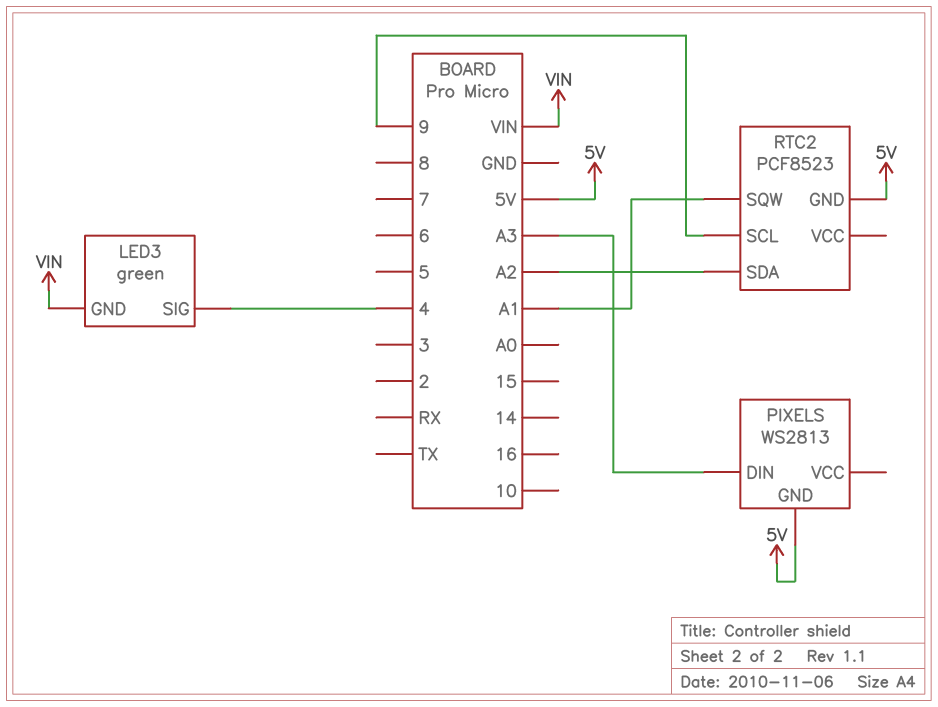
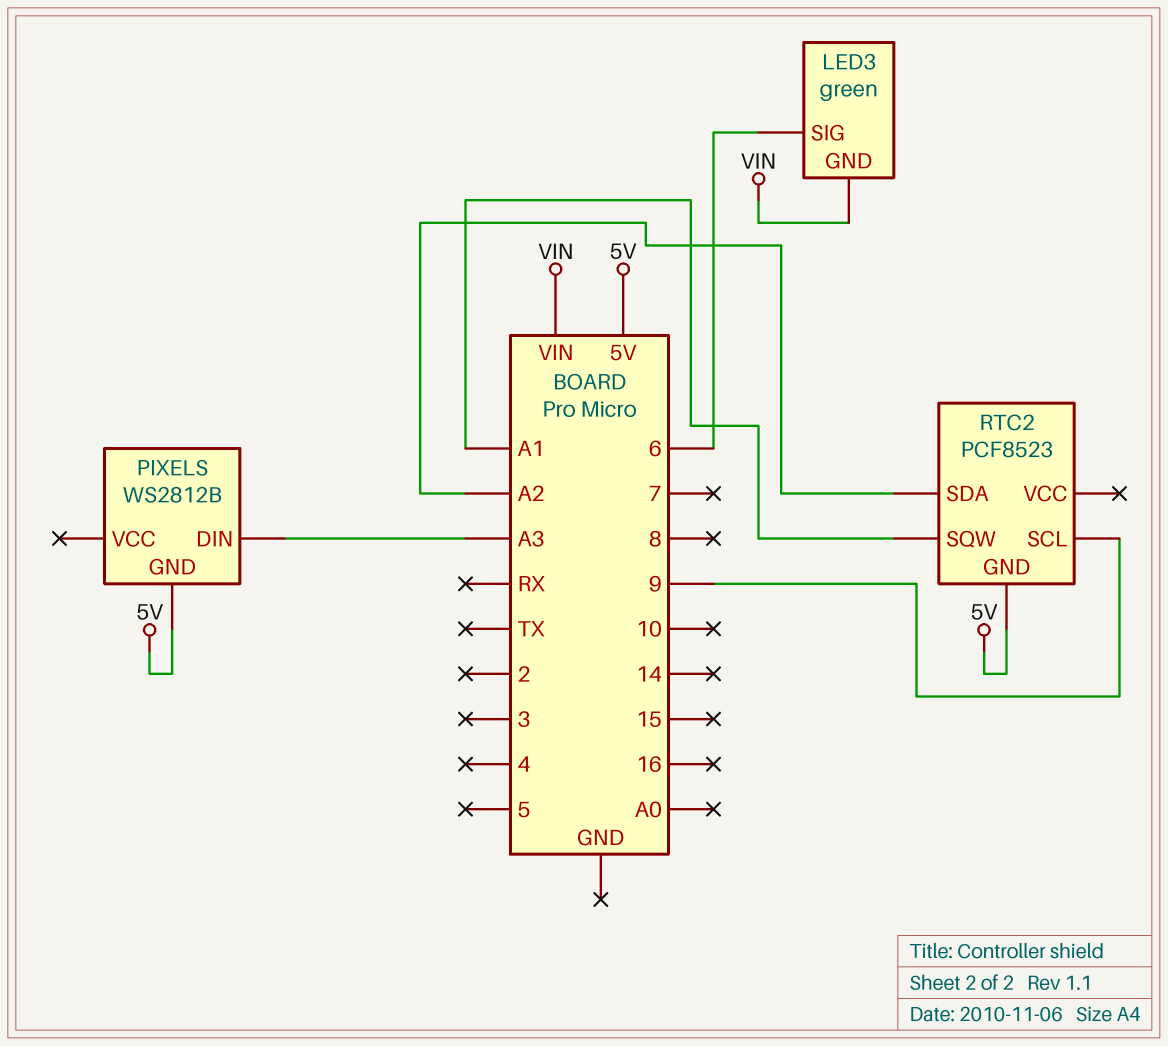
LED3 pin SIG: 4 -> 6
PIXELS: WS2813 -> WS2812B

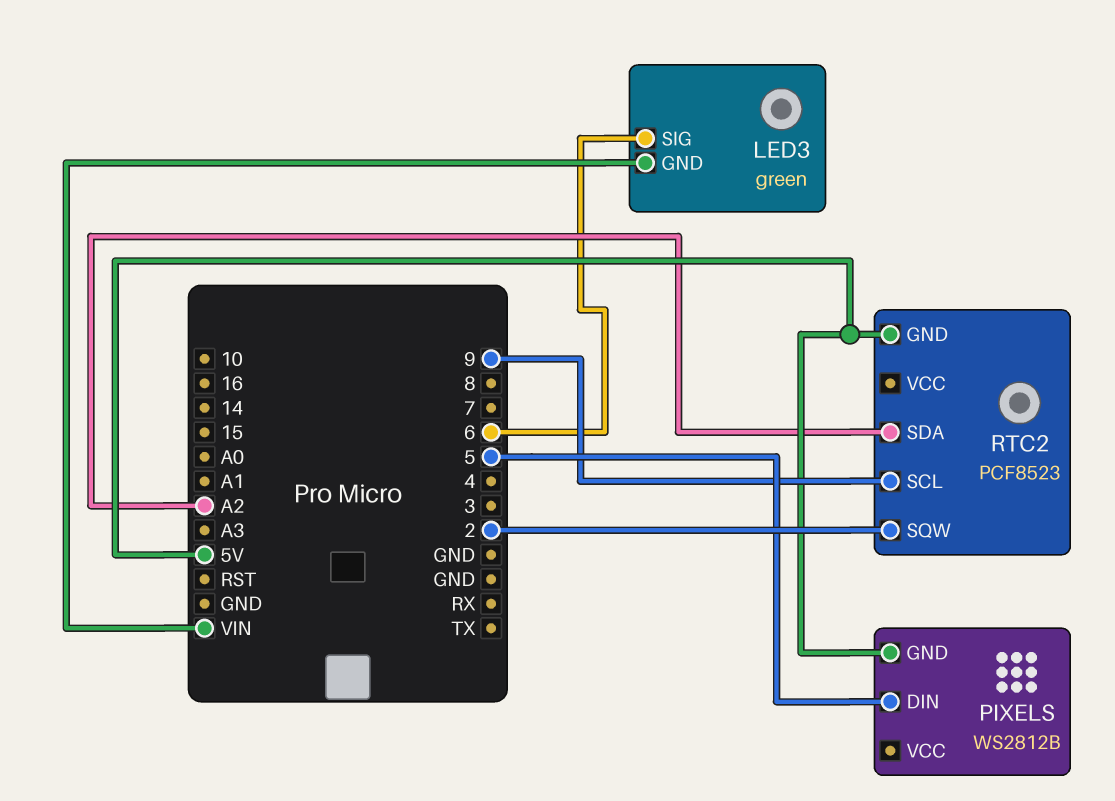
PIXELS pin DIN: A3 -> 5
RTC2 pin SQW: A1 -> 2

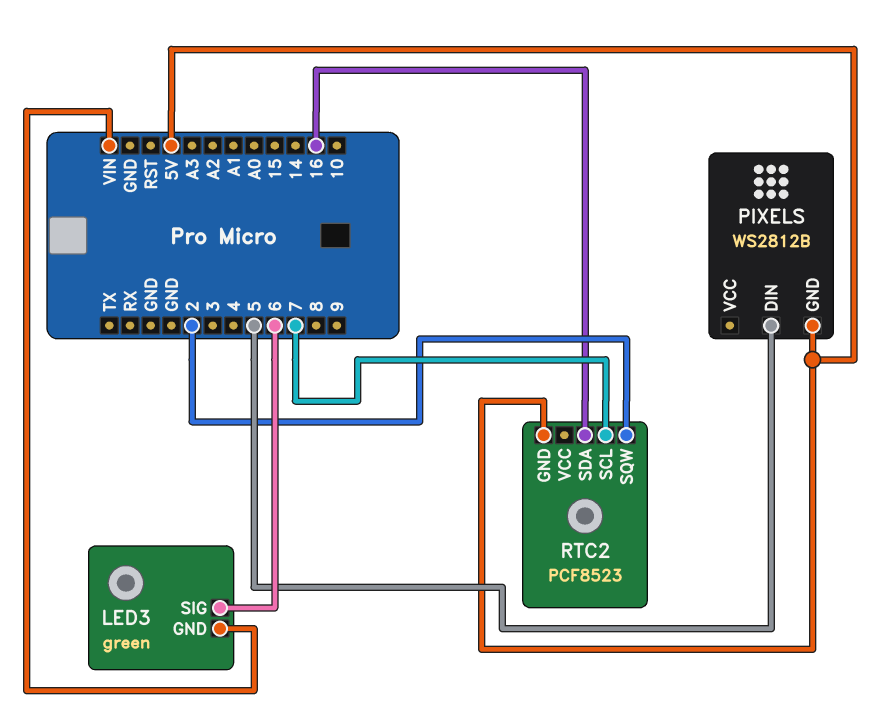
RTC2 pin SCL: 9 -> 7
RTC2 pin SDA: A2 -> 16

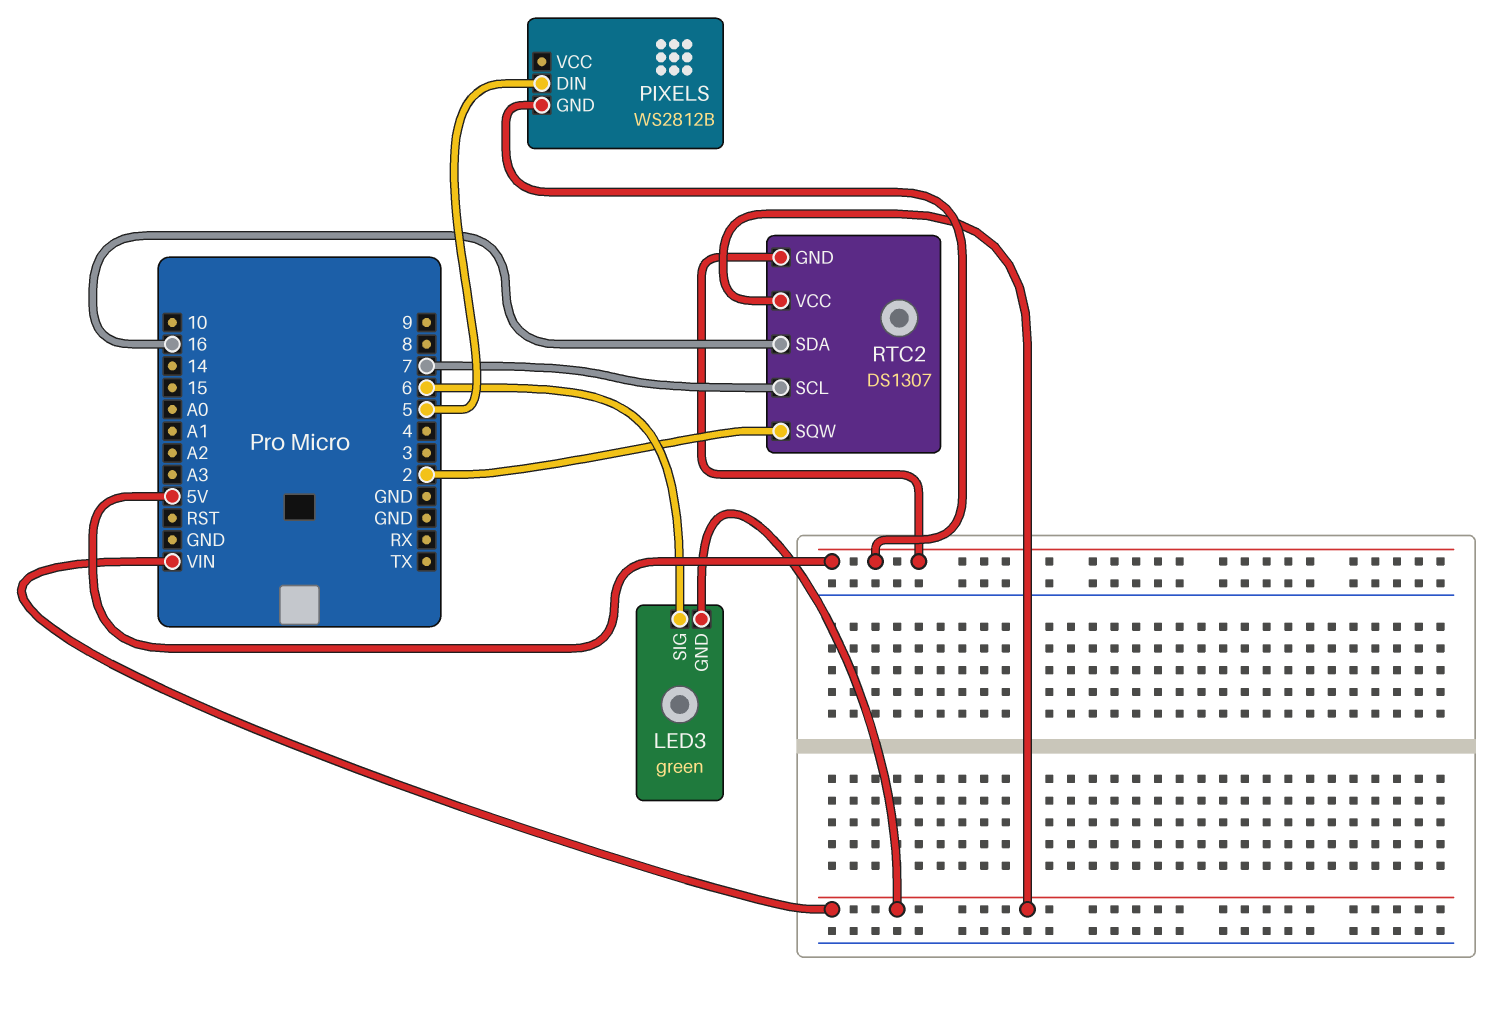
RTC2: PCF8523 -> DS1307
RTC2 pin VCC: none -> VIN

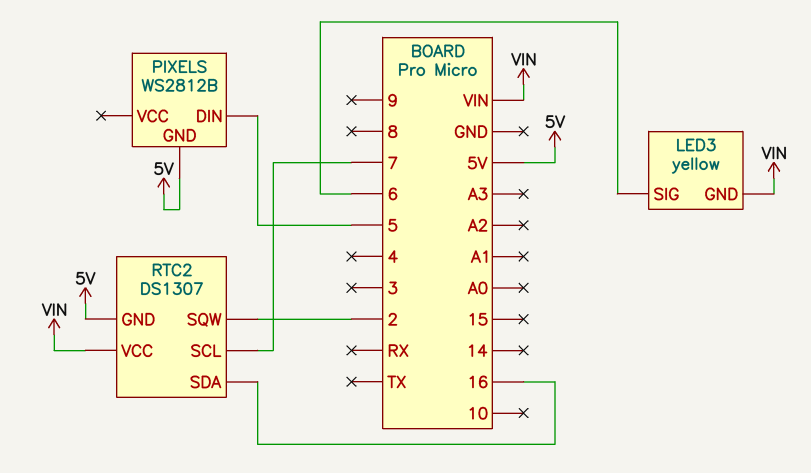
LED3: green -> yellow

